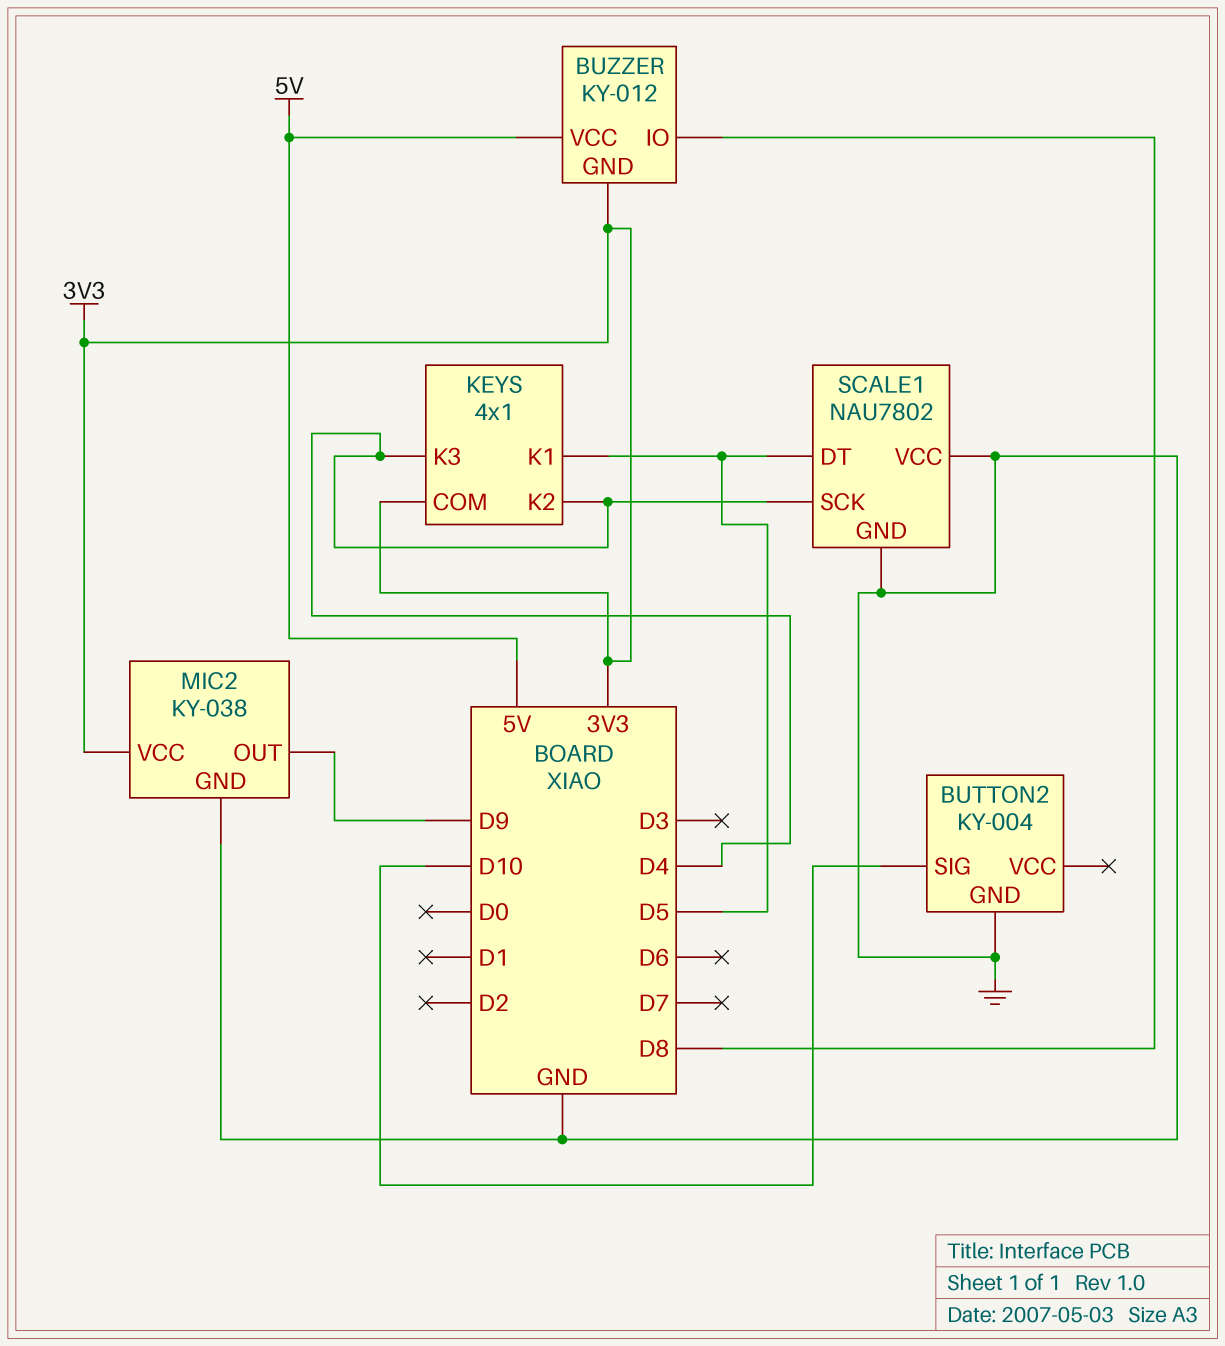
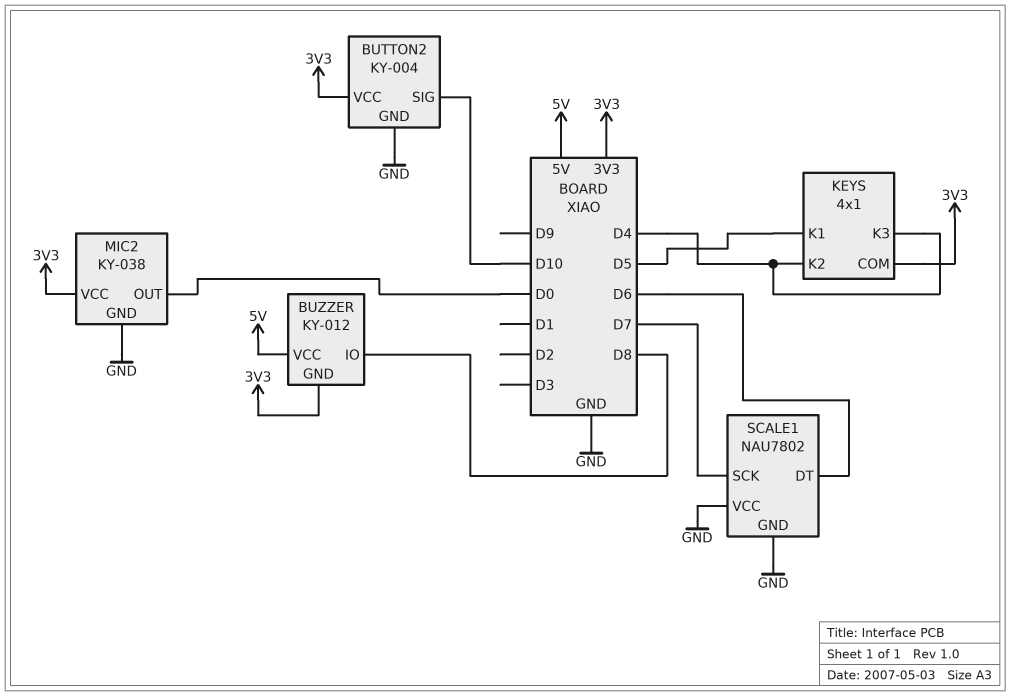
BUTTON2 pin VCC: none -> 3V3
MIC2 pin OUT: D9 -> D0
SCALE1 pin DT: D5 -> D6
SCALE1 pin SCK: D4 -> D7

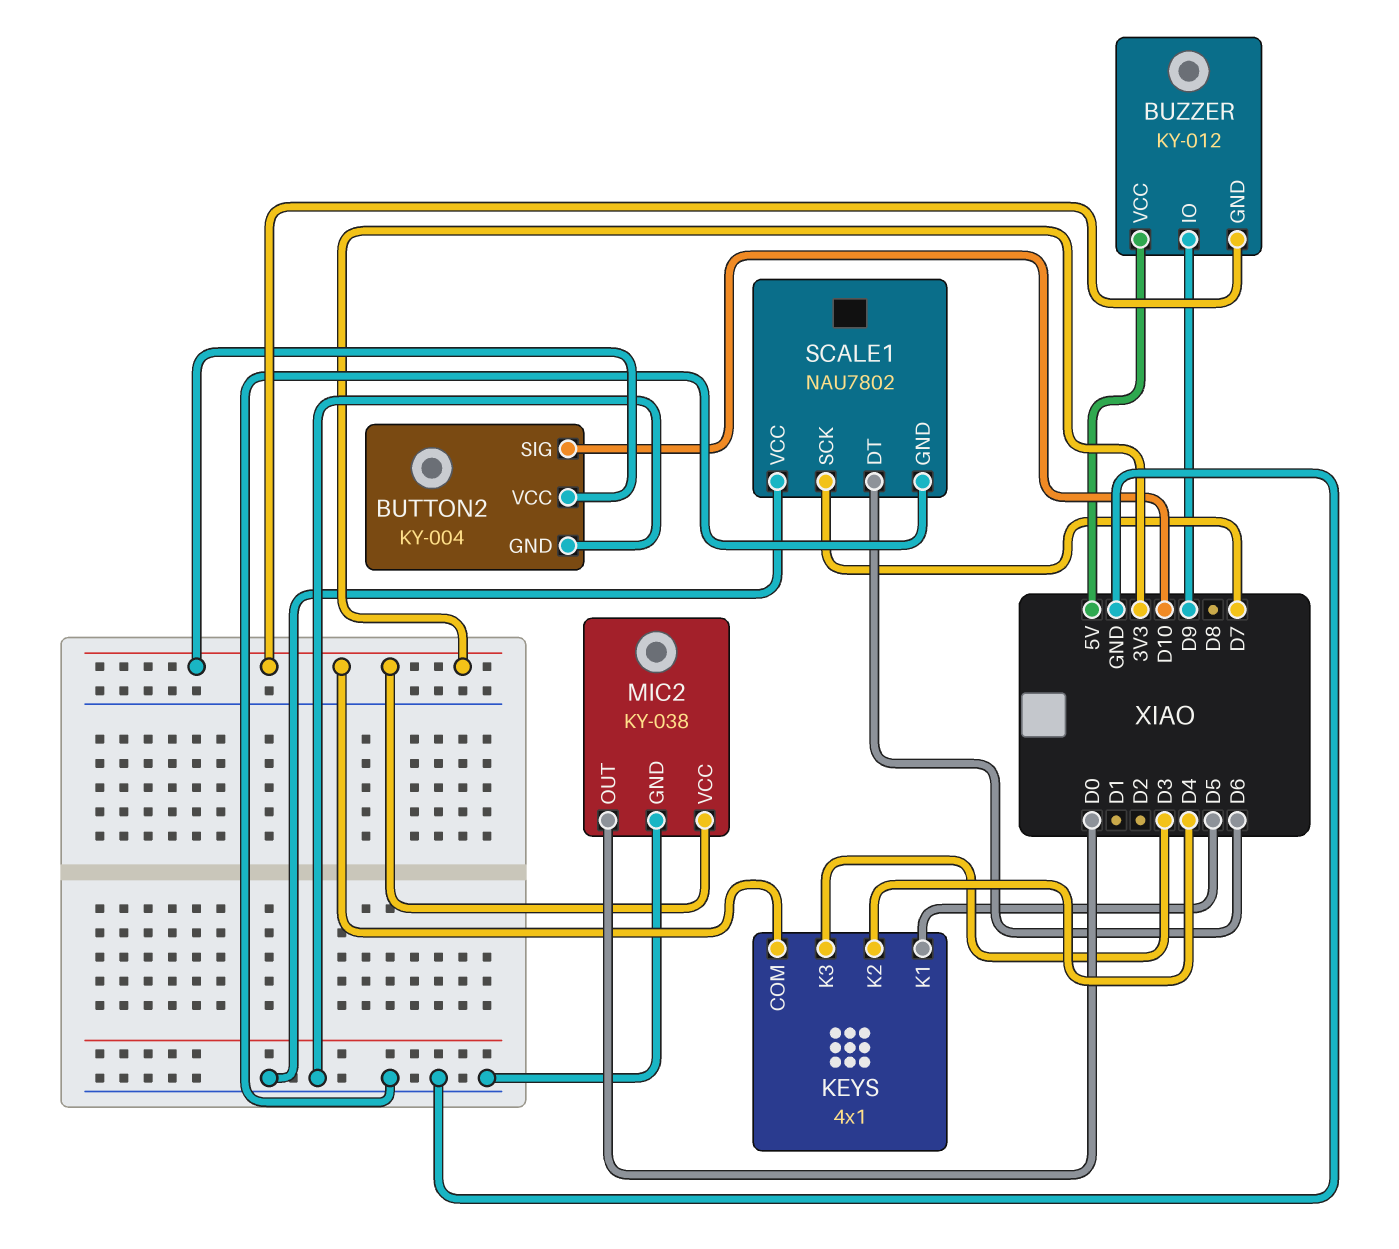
BUZZER pin IO: D8 -> D9
KEYS pin K3: D4 -> D3

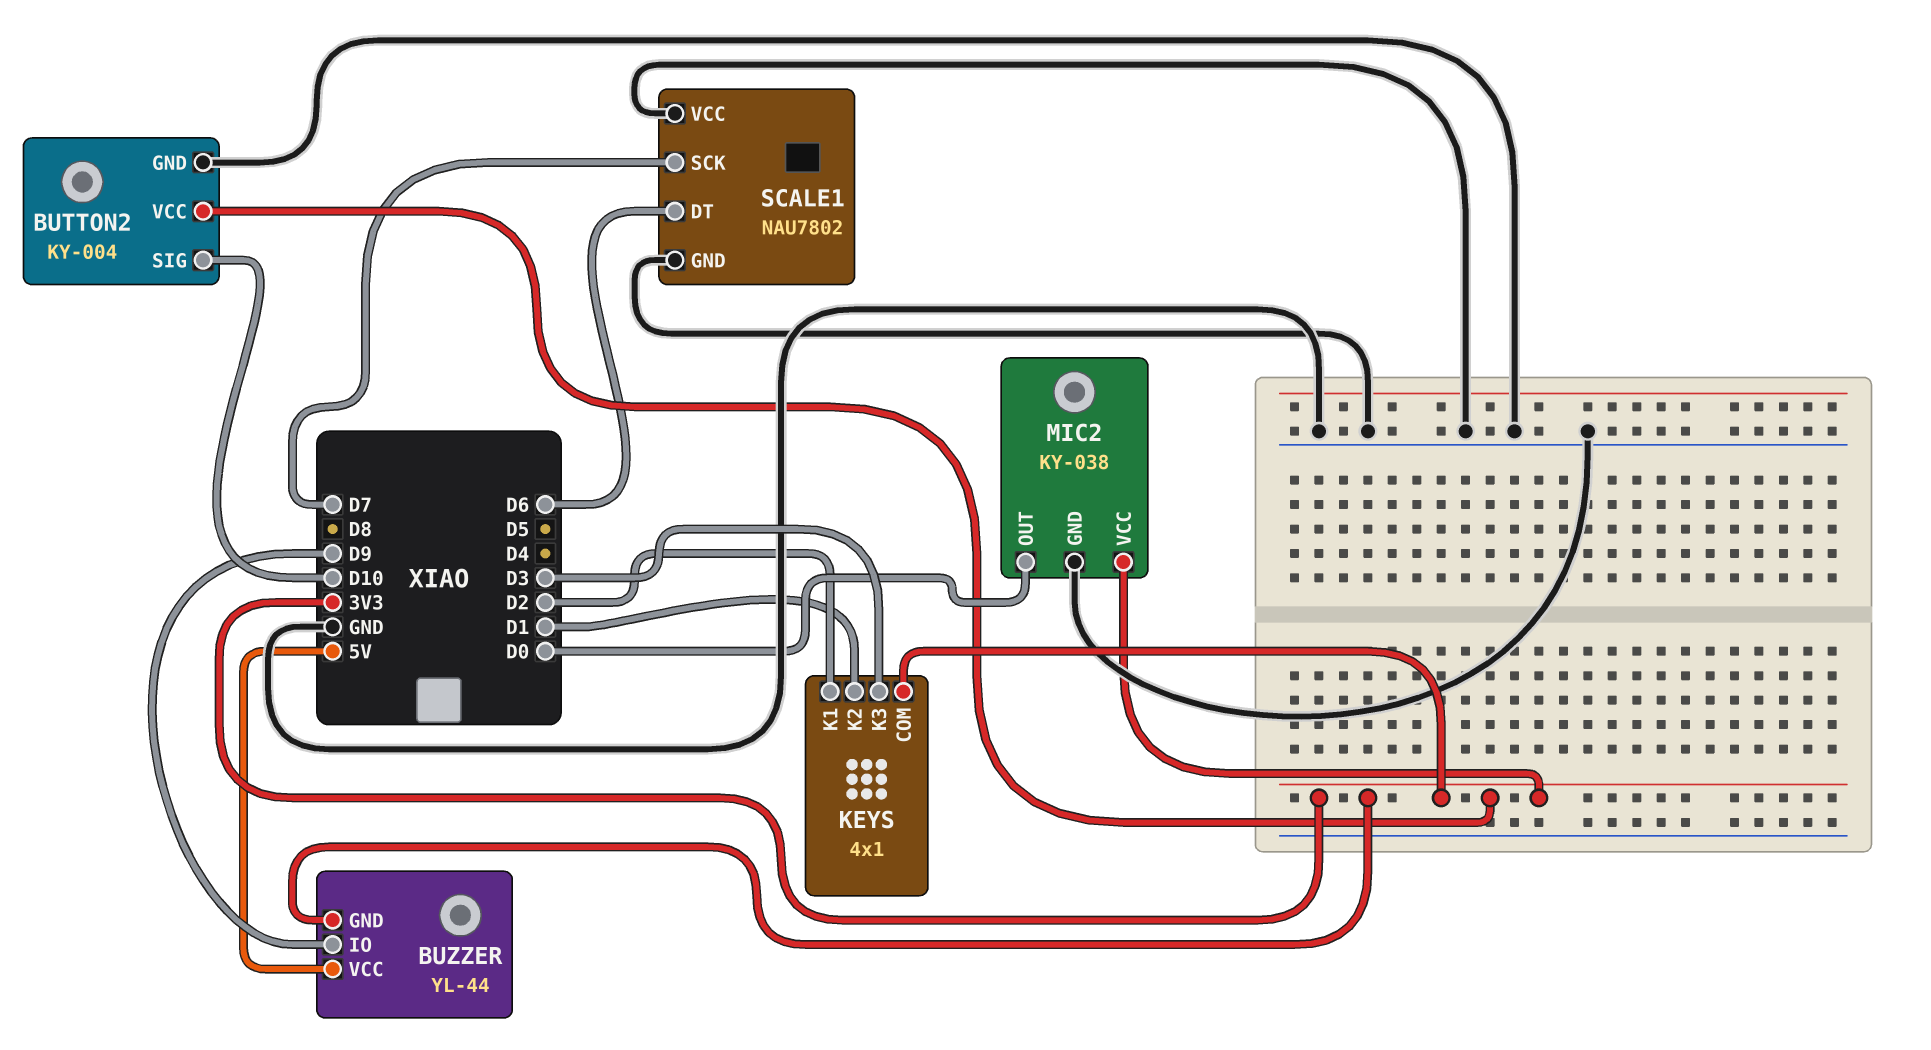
BUZZER: KY-012 -> YL-44
KEYS pin K1: D5 -> D2
KEYS pin K2: D4 -> D1

